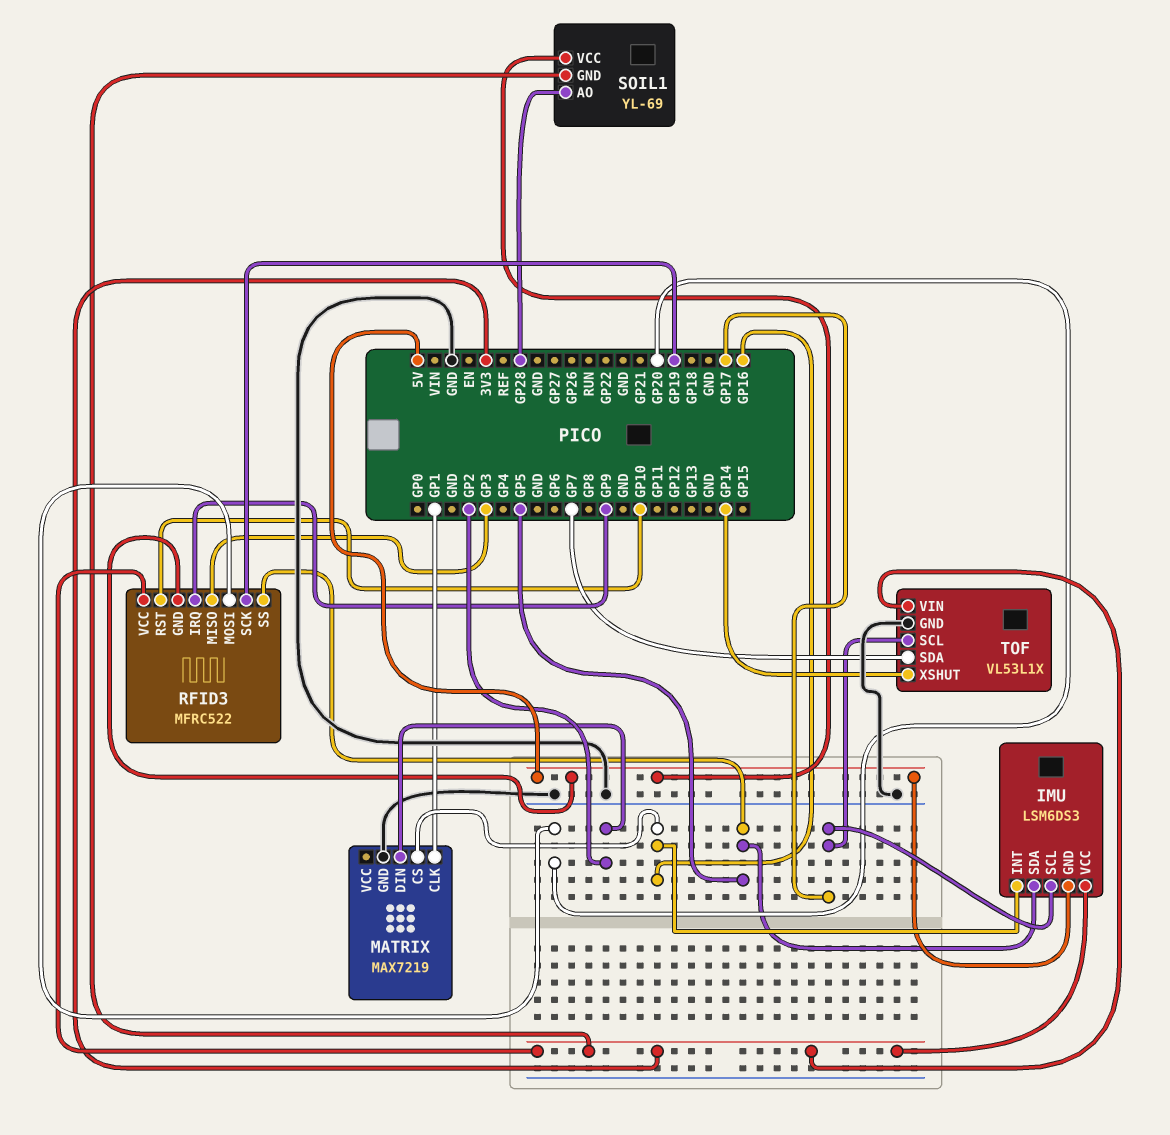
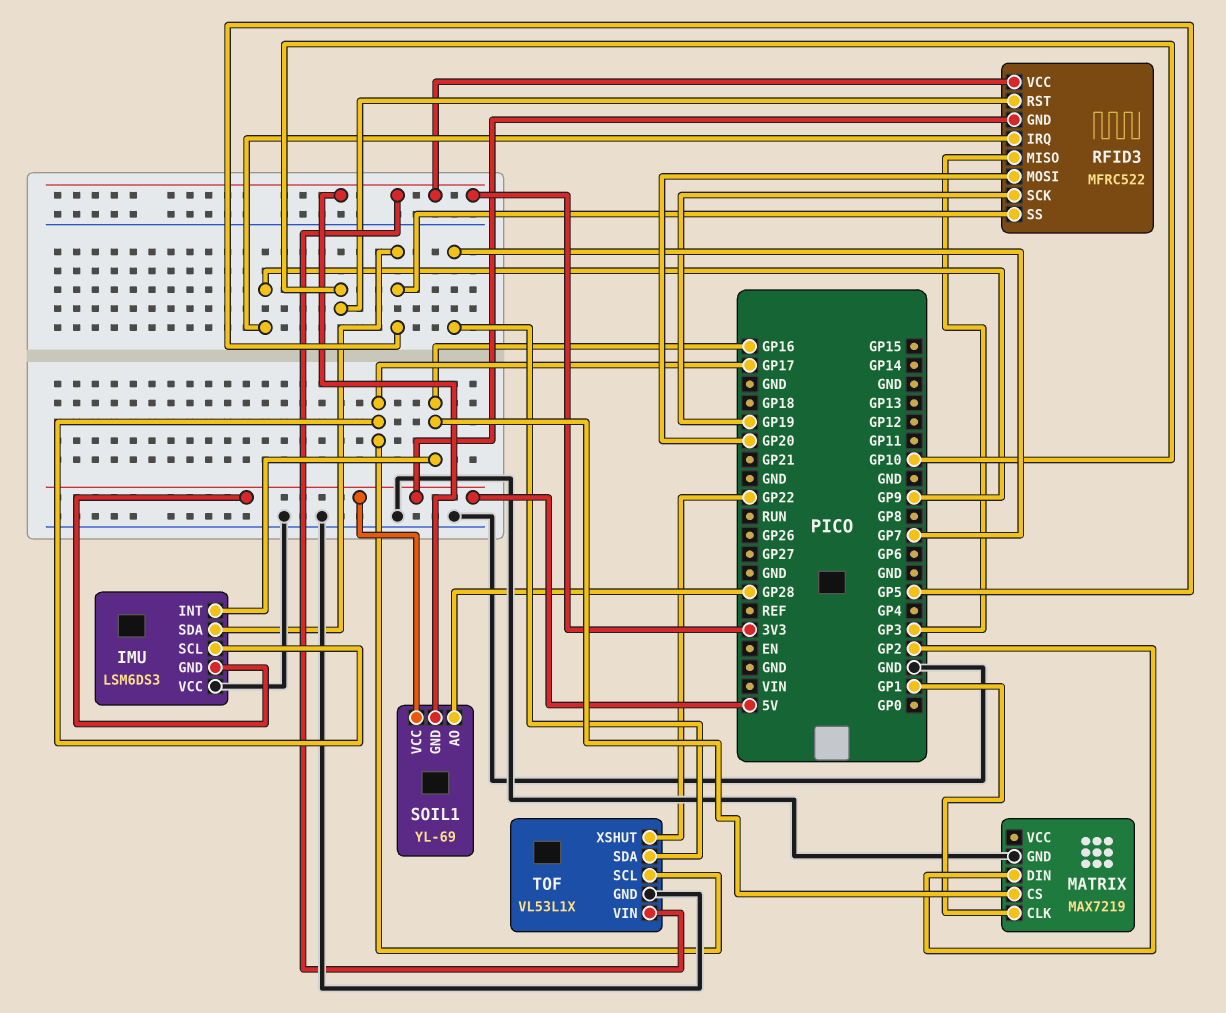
IMU pin VCC: 3V3 -> GND
TOF pin XSHUT: GP14 -> GP22

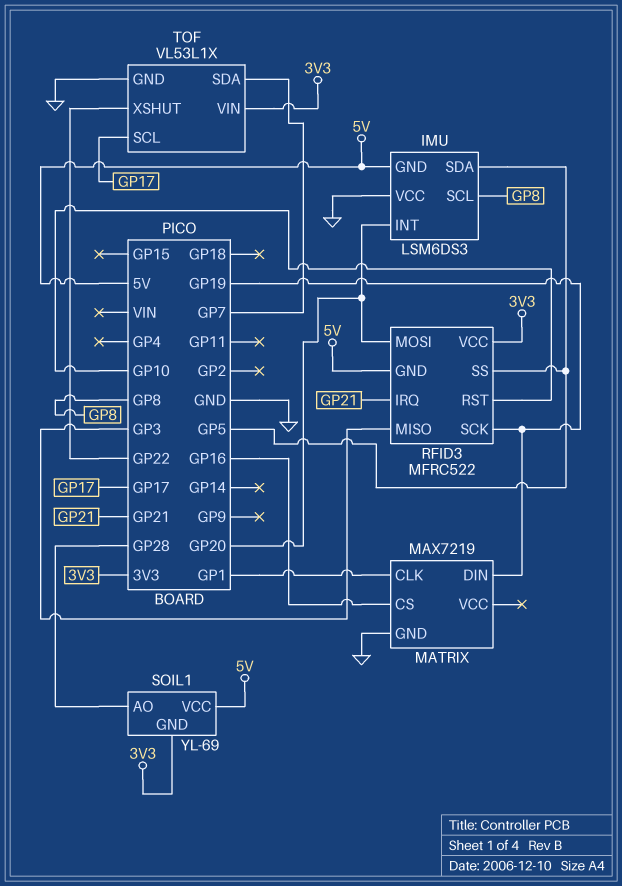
IMU pin INT: GP16 -> GP20
IMU pin SCL: GP17 -> GP8
MATRIX pin DIN: GP2 -> GP19
RFID3 pin IRQ: GP9 -> GP21

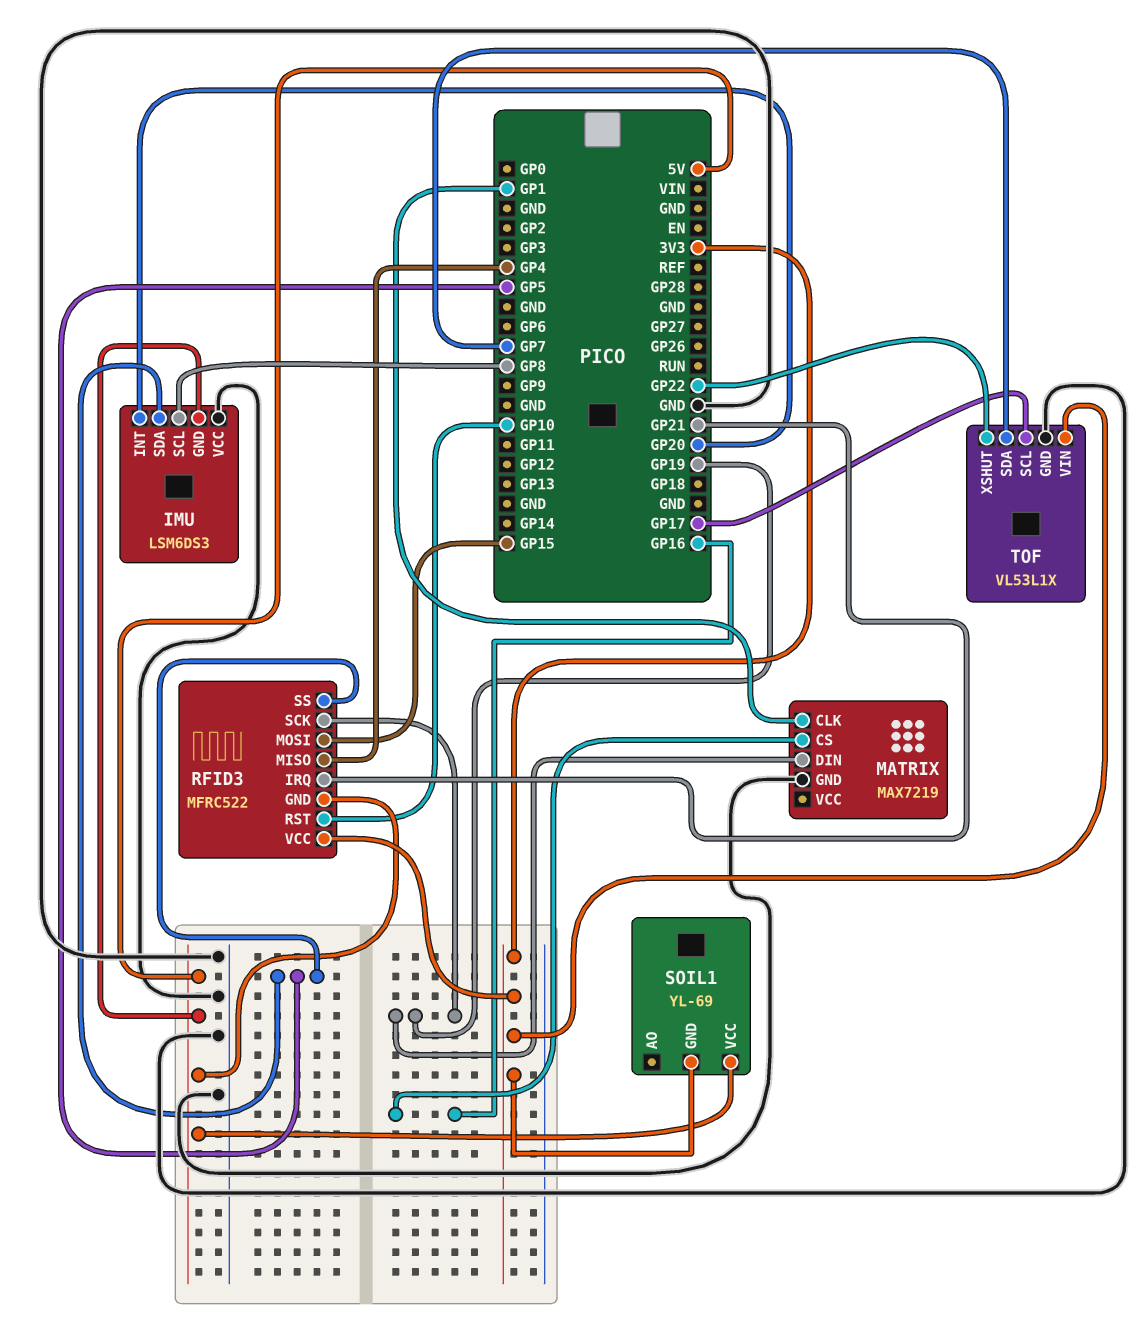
RFID3 pin MISO: GP3 -> GP4
RFID3 pin MOSI: GP20 -> GP15
SOIL1 pin AO: GP28 -> none

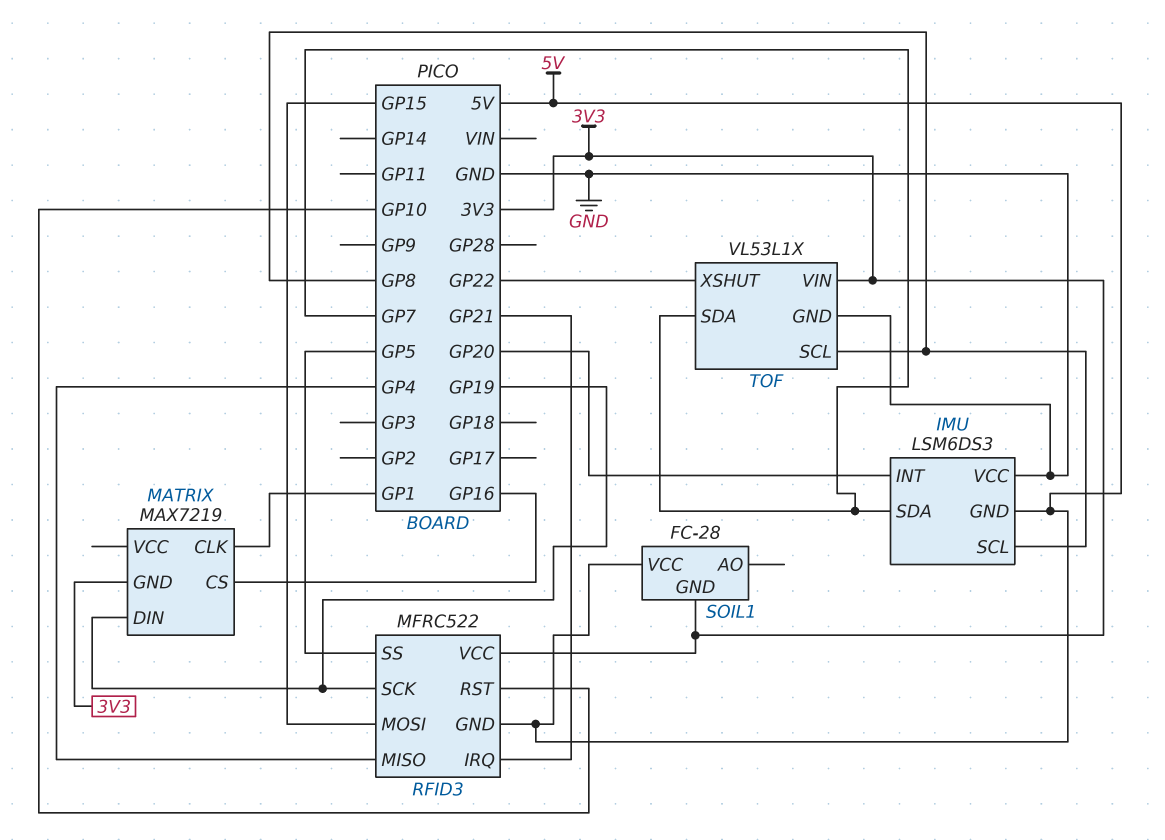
IMU pin SDA: GP5 -> GP7
MATRIX pin GND: GND -> 3V3
SOIL1: YL-69 -> FC-28
TOF pin SCL: GP17 -> GP8

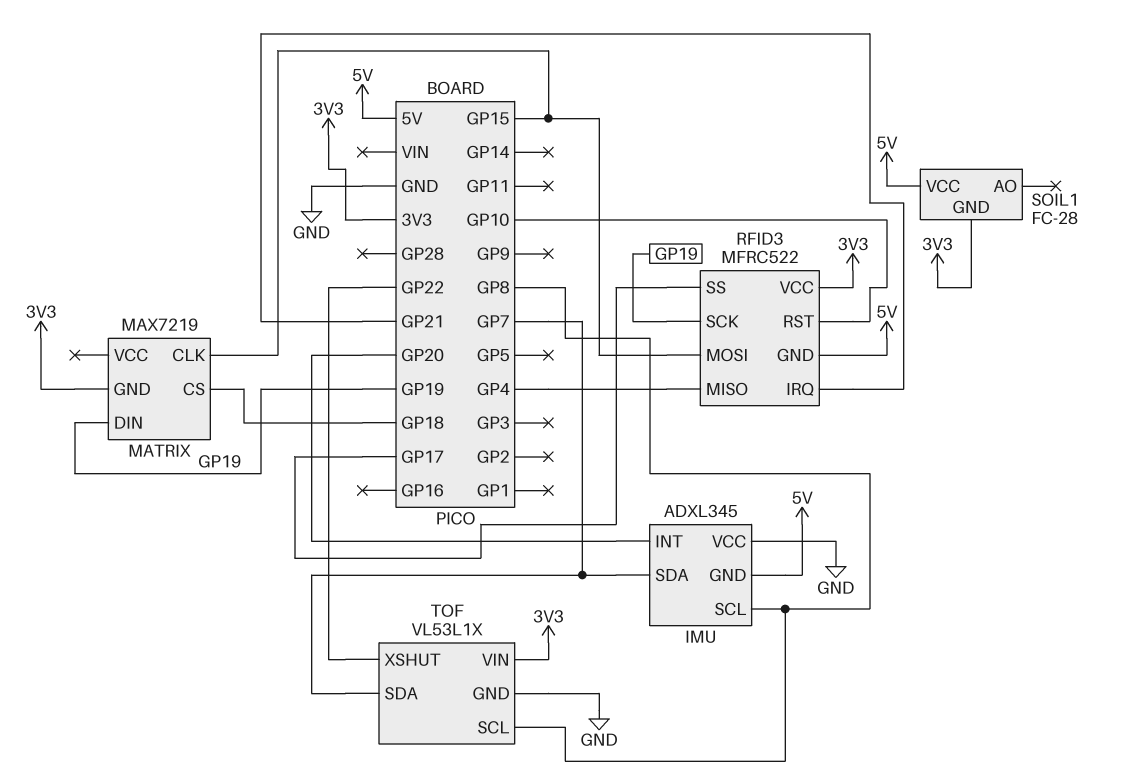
IMU: LSM6DS3 -> ADXL345
MATRIX pin CLK: GP1 -> GP15
MATRIX pin CS: GP16 -> GP18
RFID3 pin SS: GP5 -> GP17

